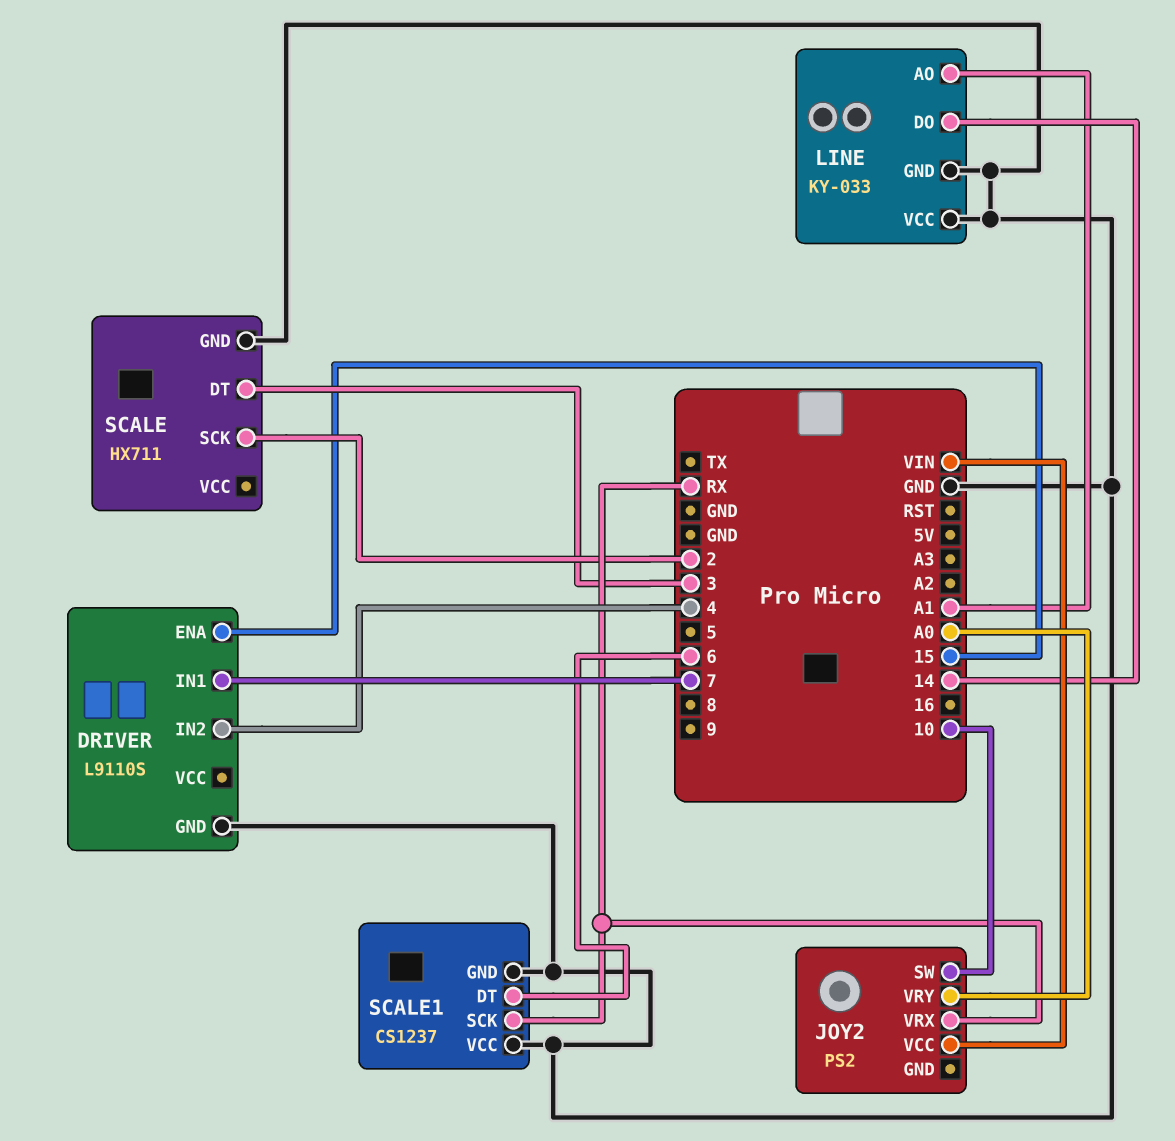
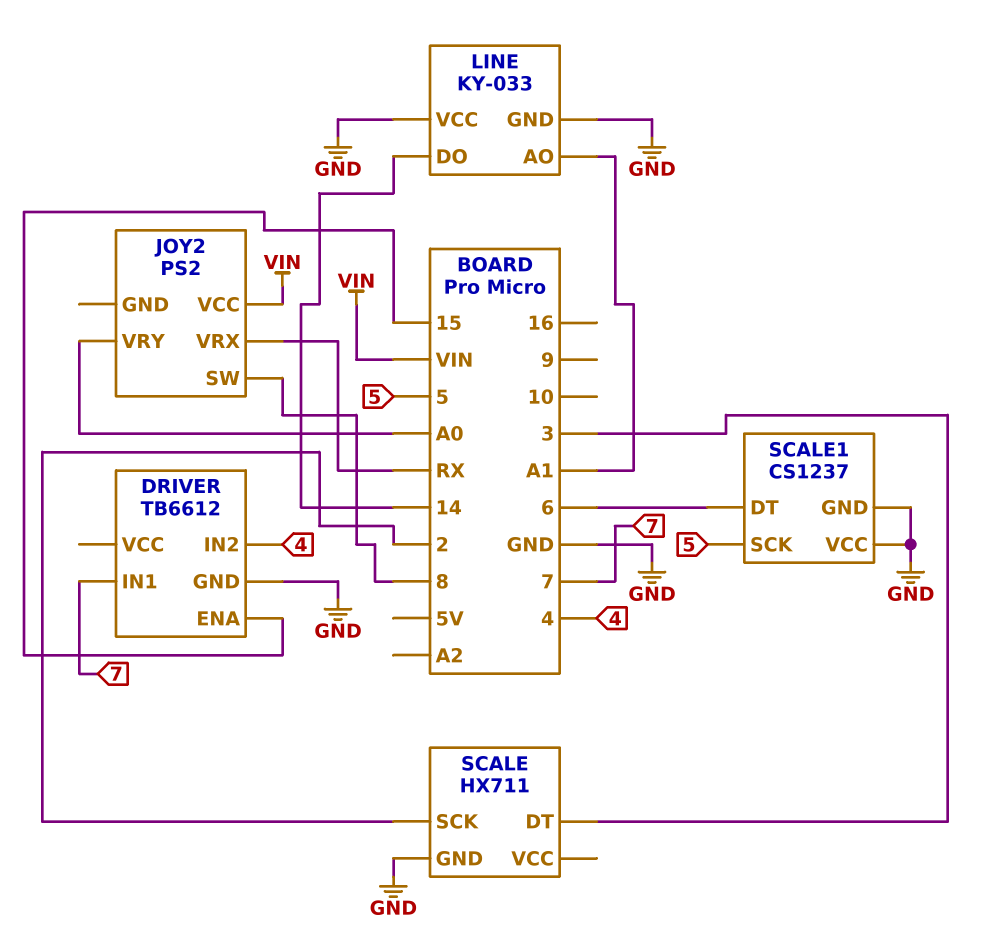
DRIVER: L9110S -> TB6612
JOY2 pin SW: 10 -> 8
SCALE1 pin SCK: RX -> 5

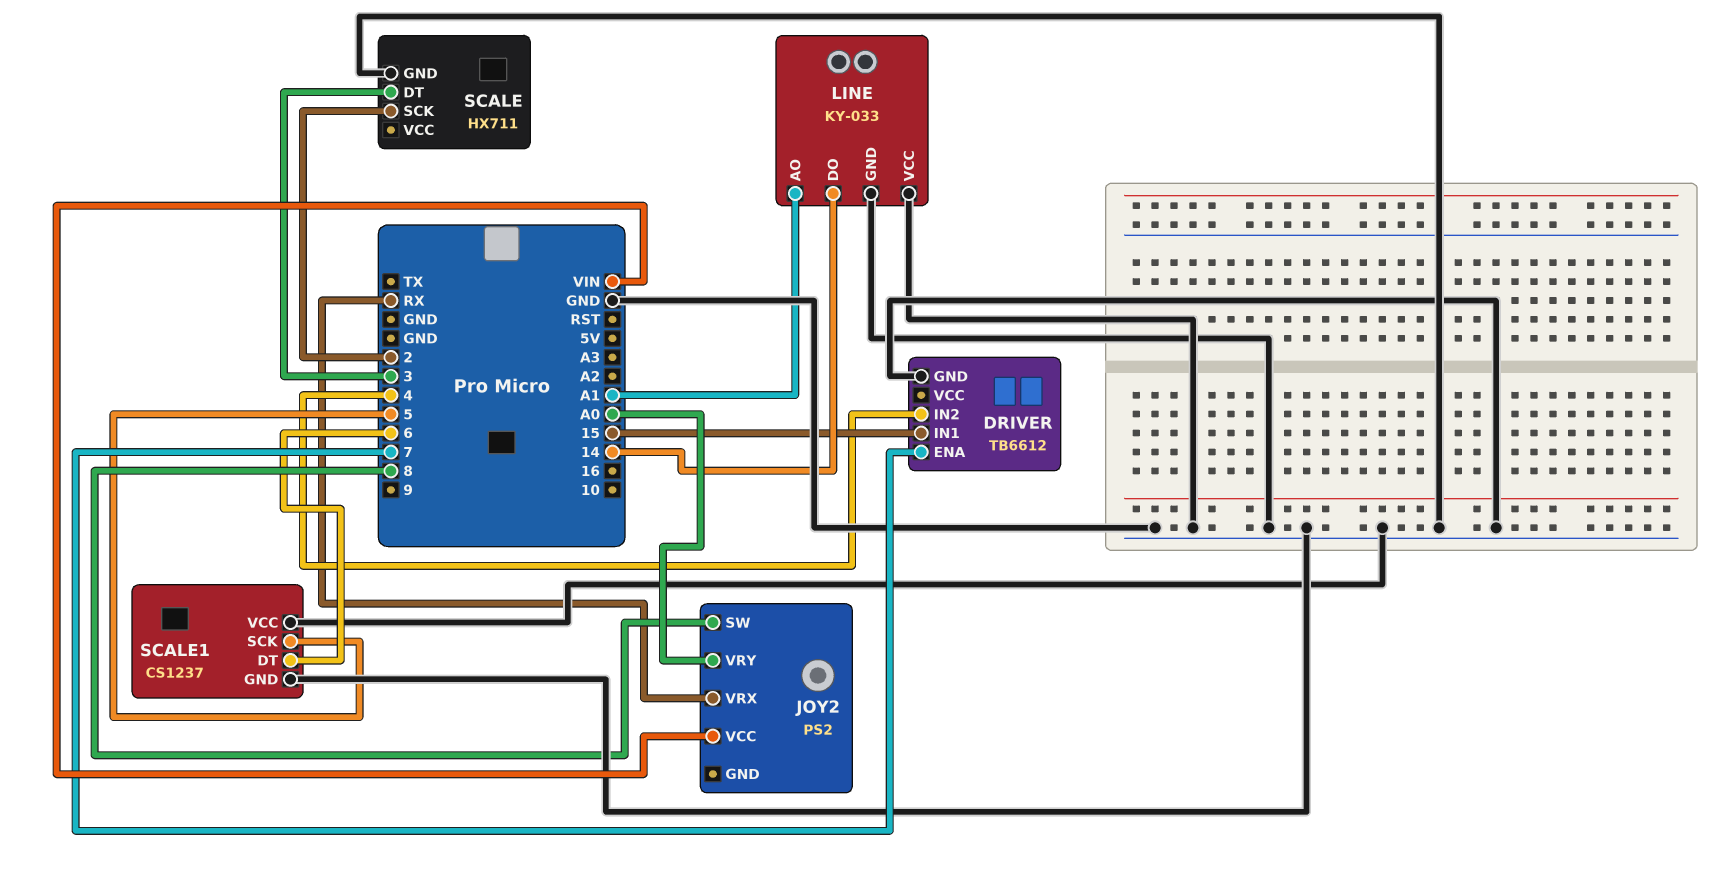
DRIVER pin ENA: 15 -> 7
DRIVER pin IN1: 7 -> 15

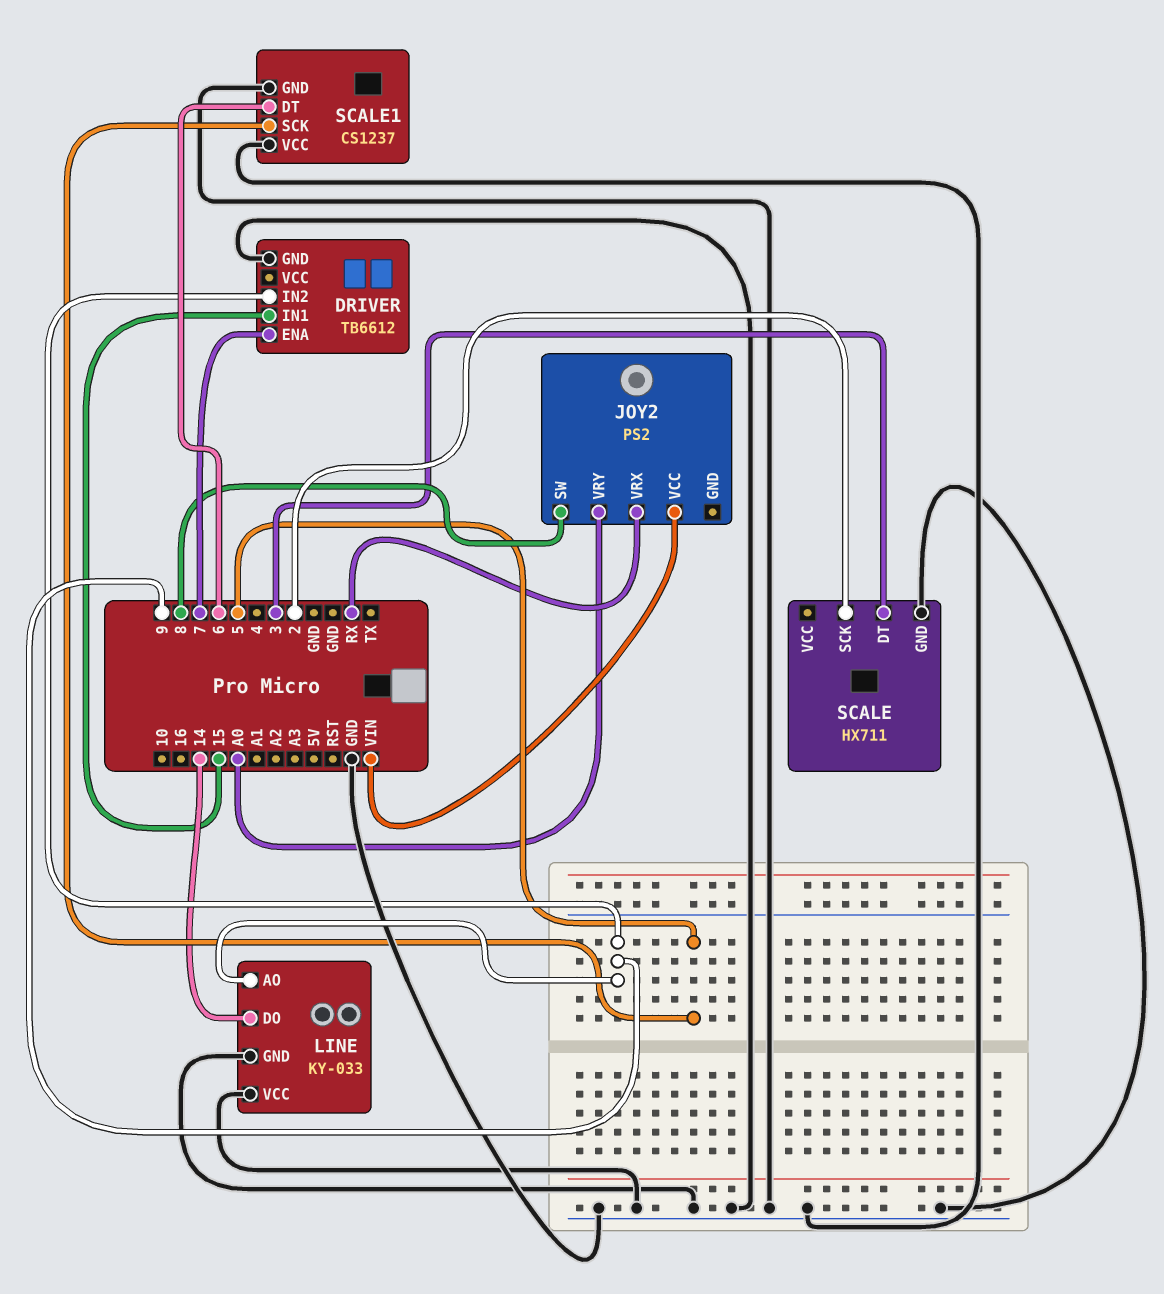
DRIVER pin IN2: 4 -> 9
LINE pin AO: A1 -> 9

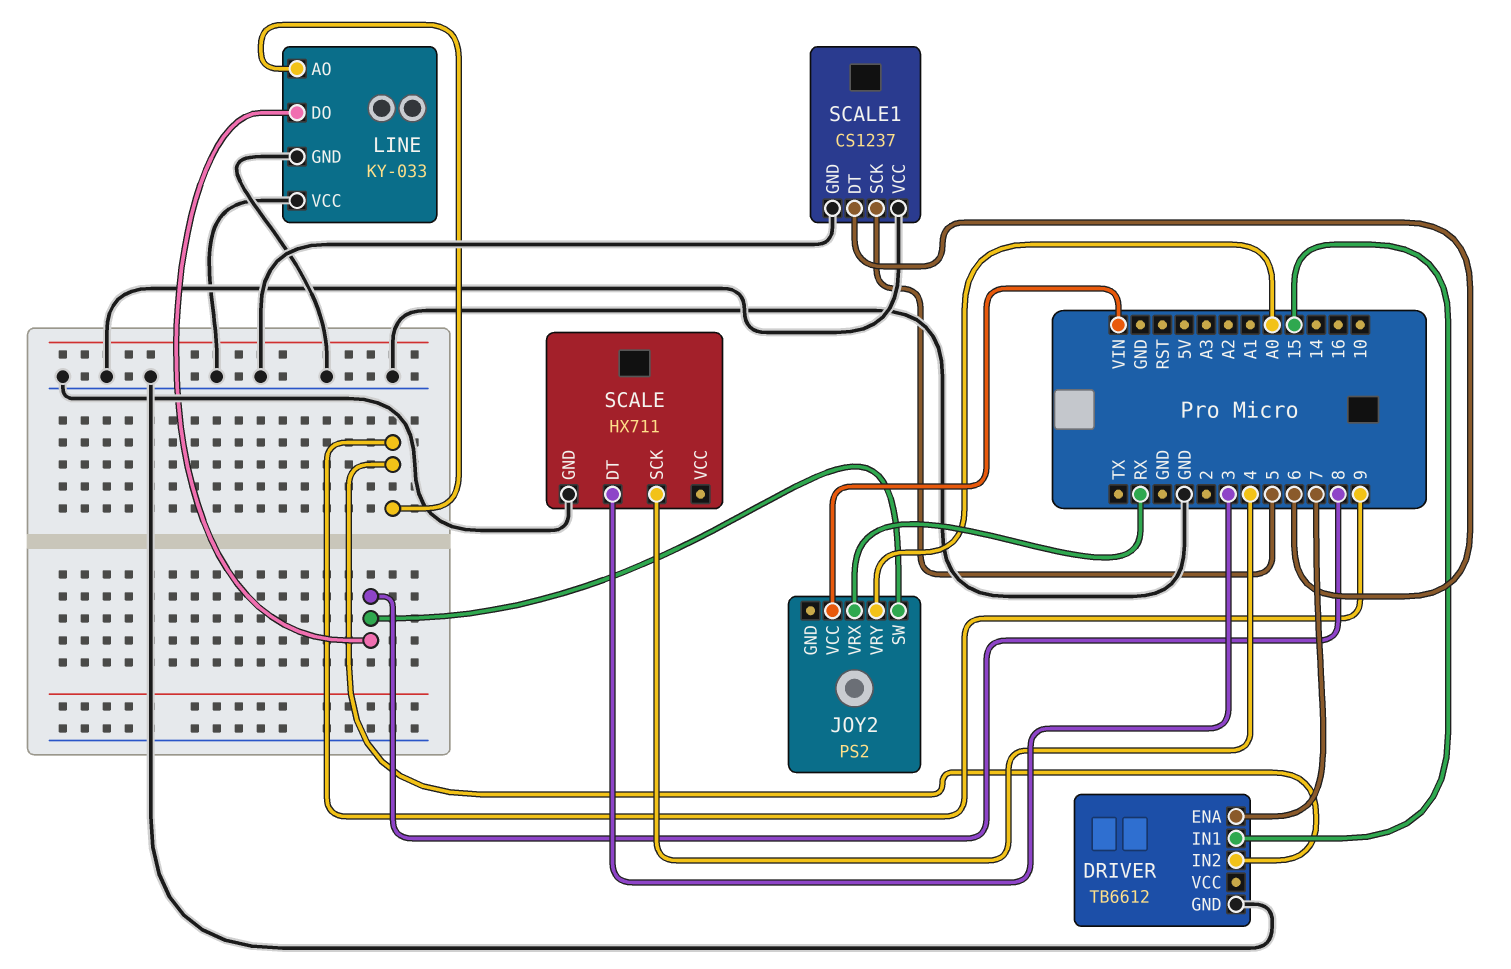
LINE pin DO: 14 -> 8
SCALE pin SCK: 2 -> 4

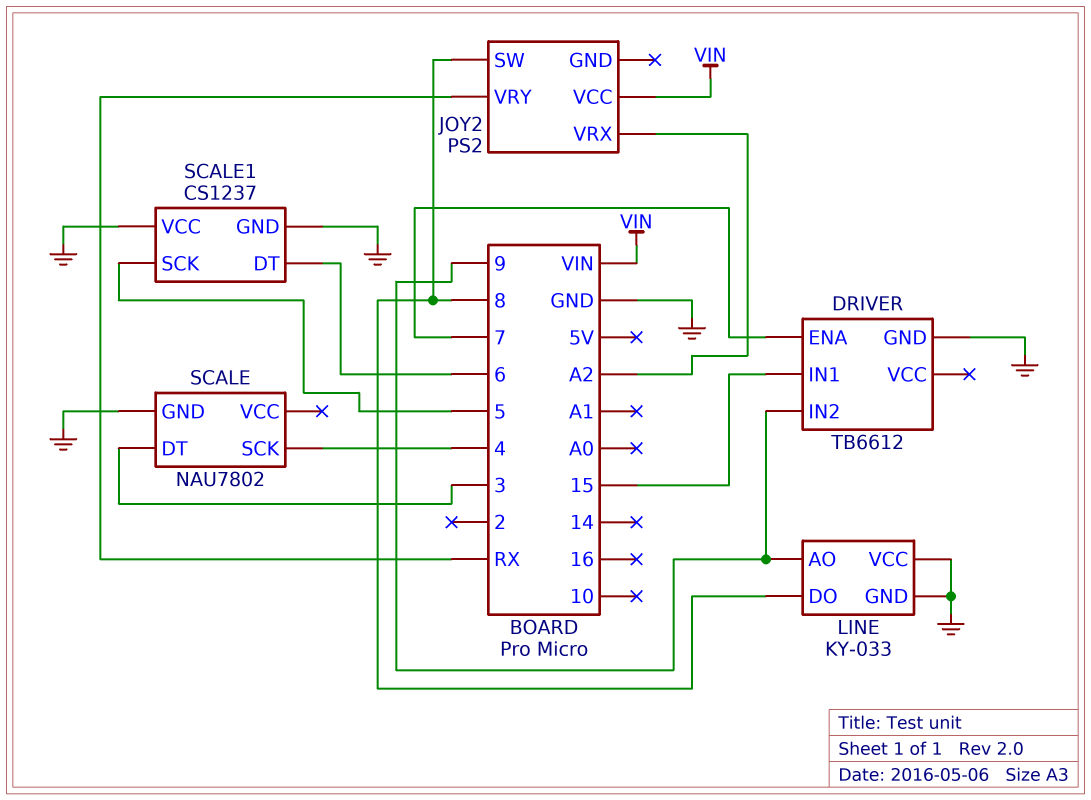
JOY2 pin VRX: RX -> A2
JOY2 pin VRY: A0 -> RX
SCALE: HX711 -> NAU7802

